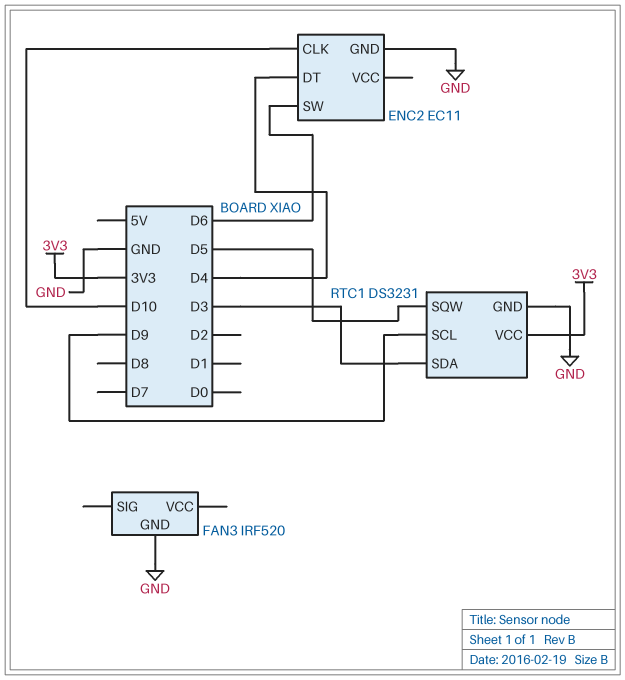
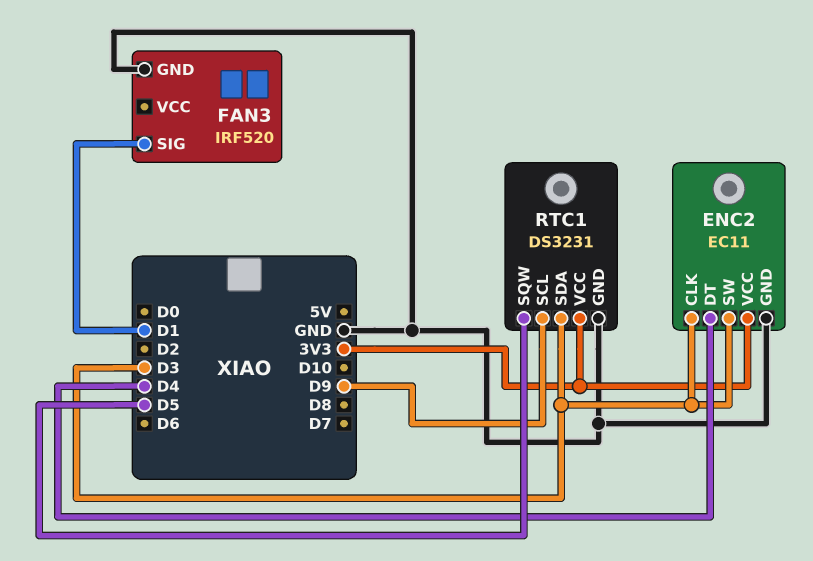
ENC2 pin CLK: D10 -> D3
ENC2 pin SW: D6 -> D3
ENC2 pin VCC: none -> 3V3
FAN3 pin SIG: none -> D1

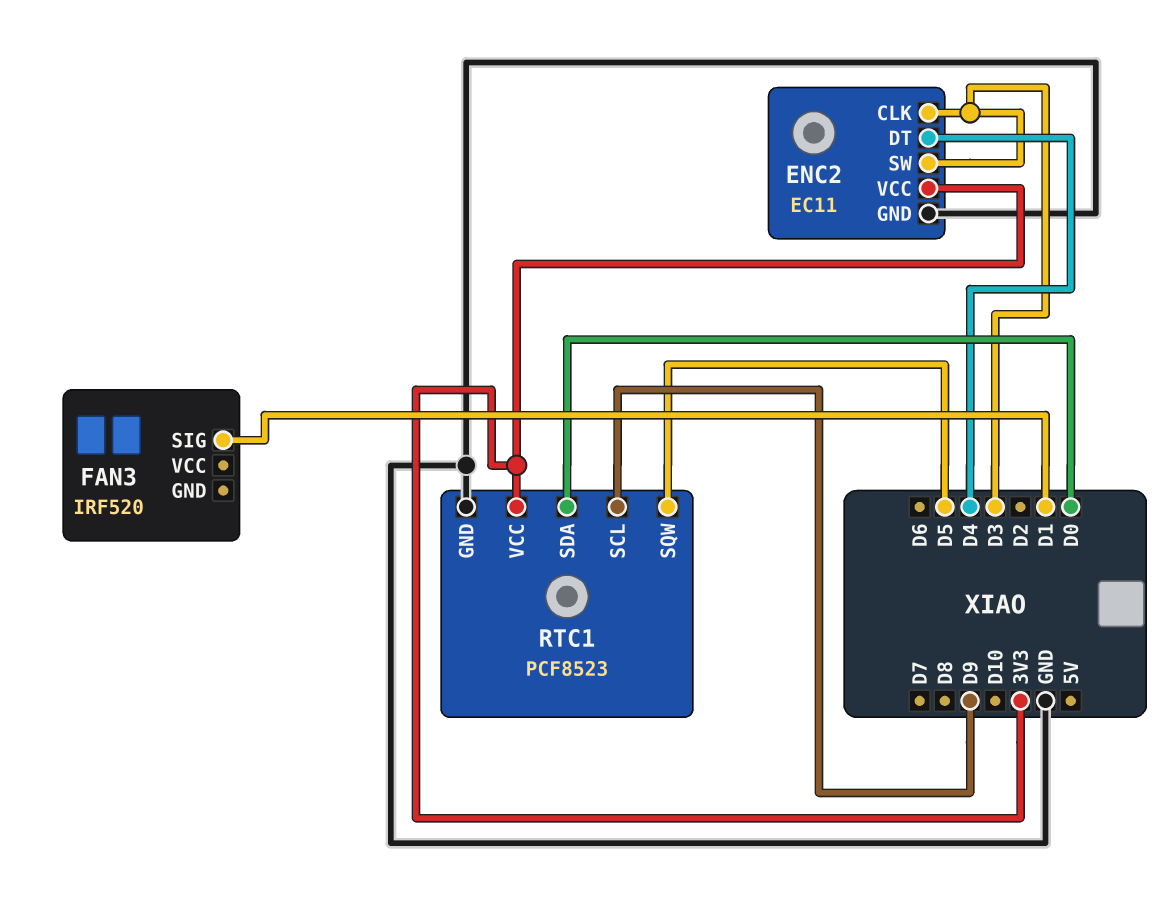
FAN3 pin GND: GND -> none
RTC1: DS3231 -> PCF8523
RTC1 pin SDA: D3 -> D0

